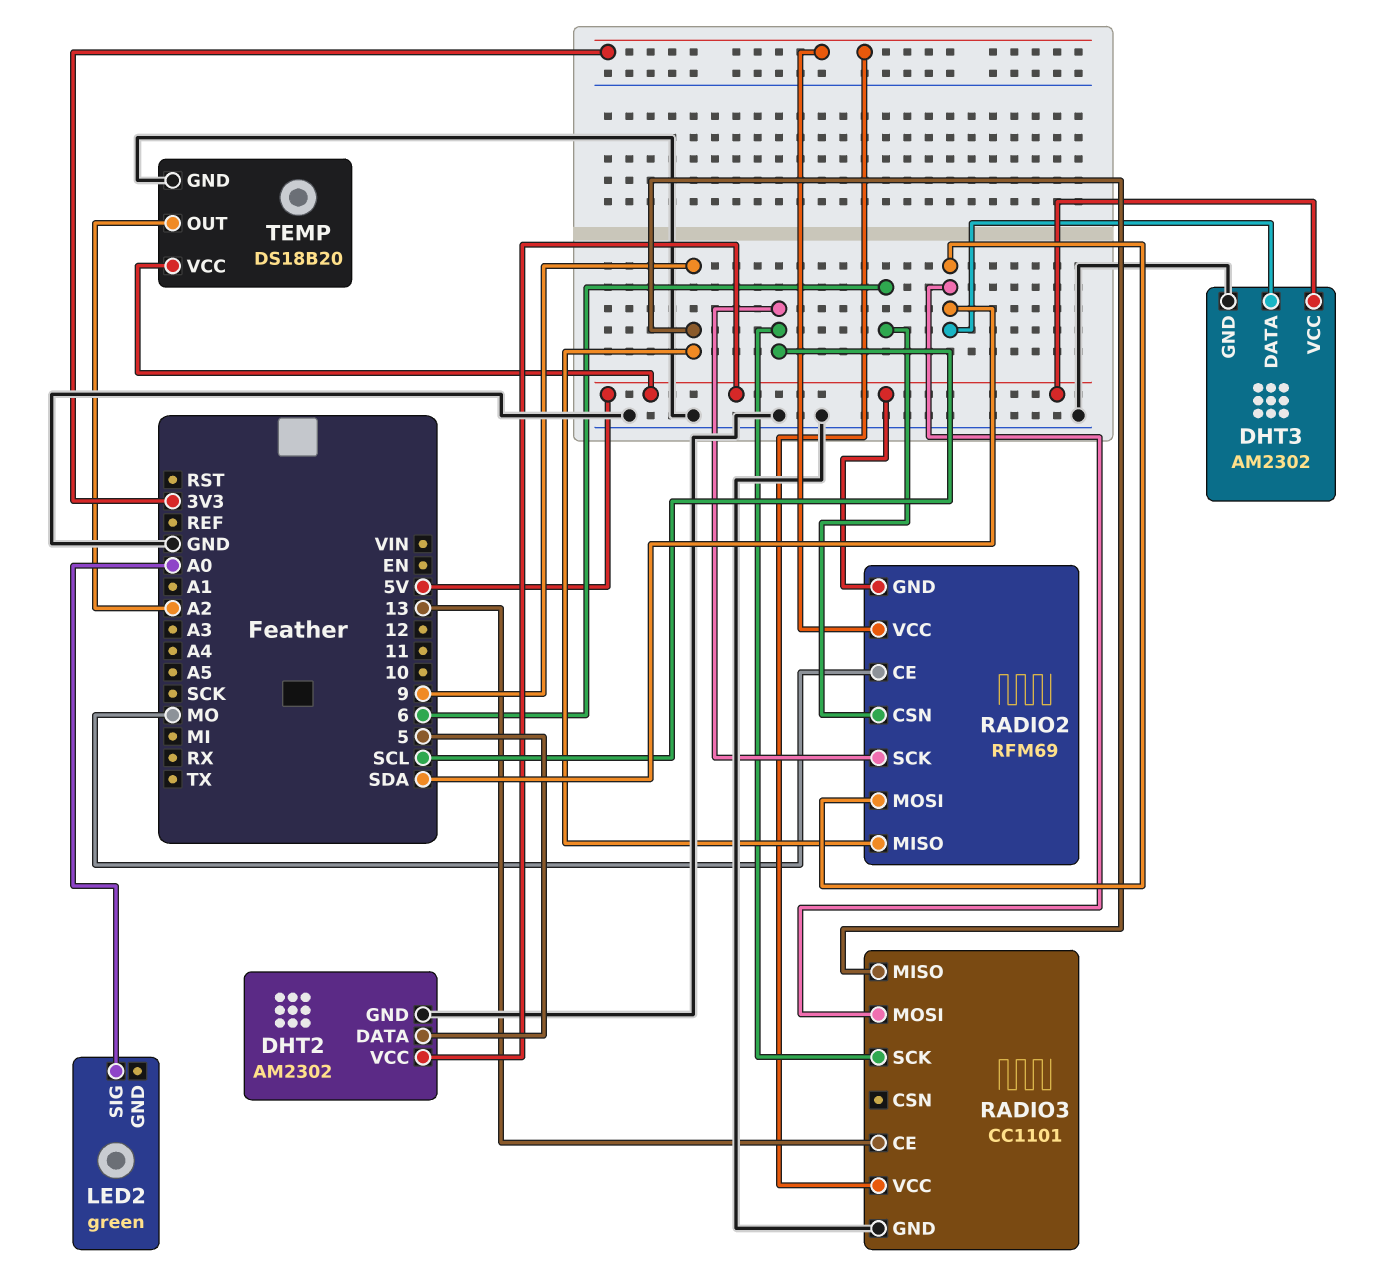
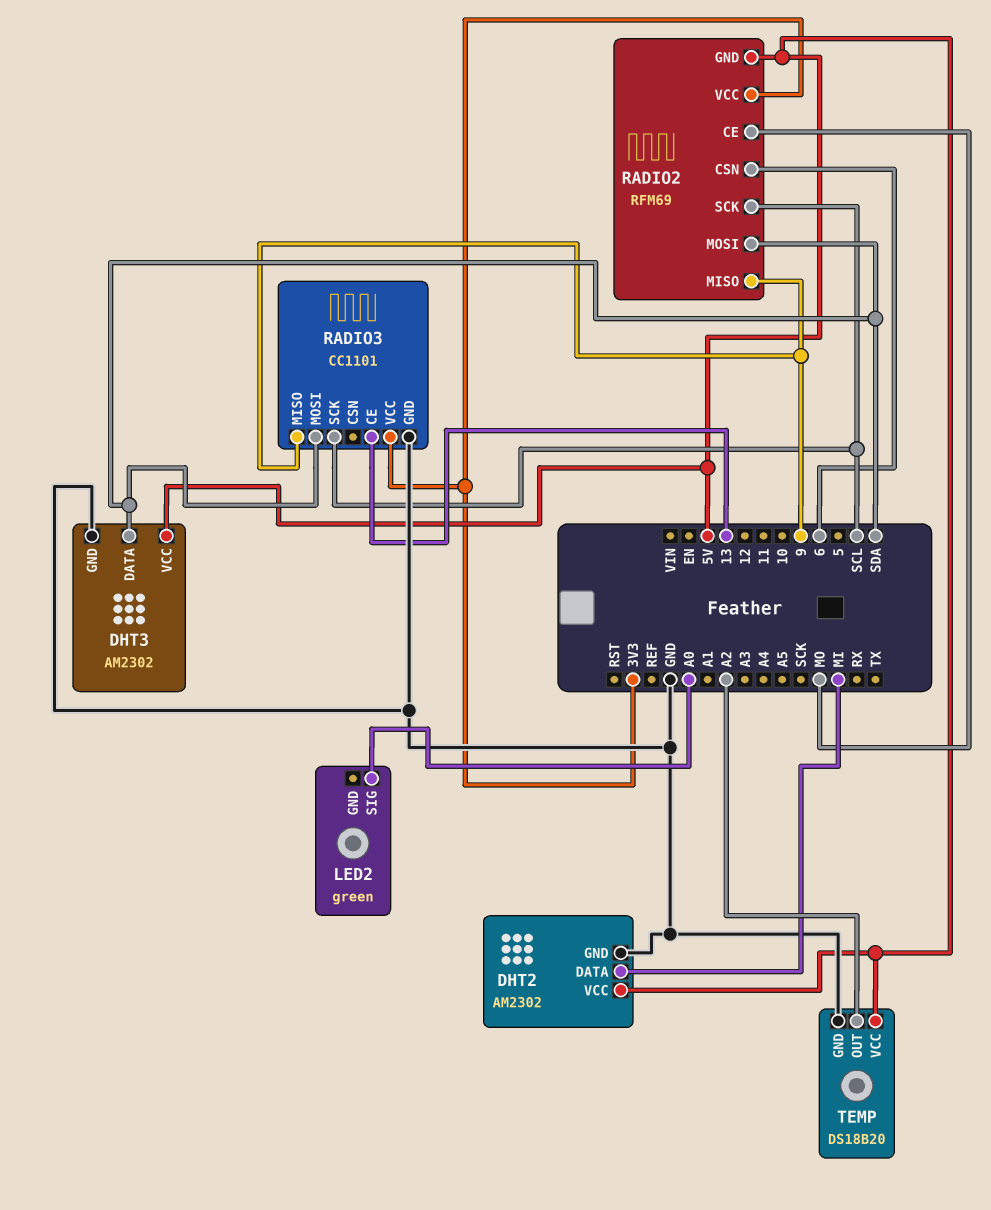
DHT2 pin DATA: 5 -> MI

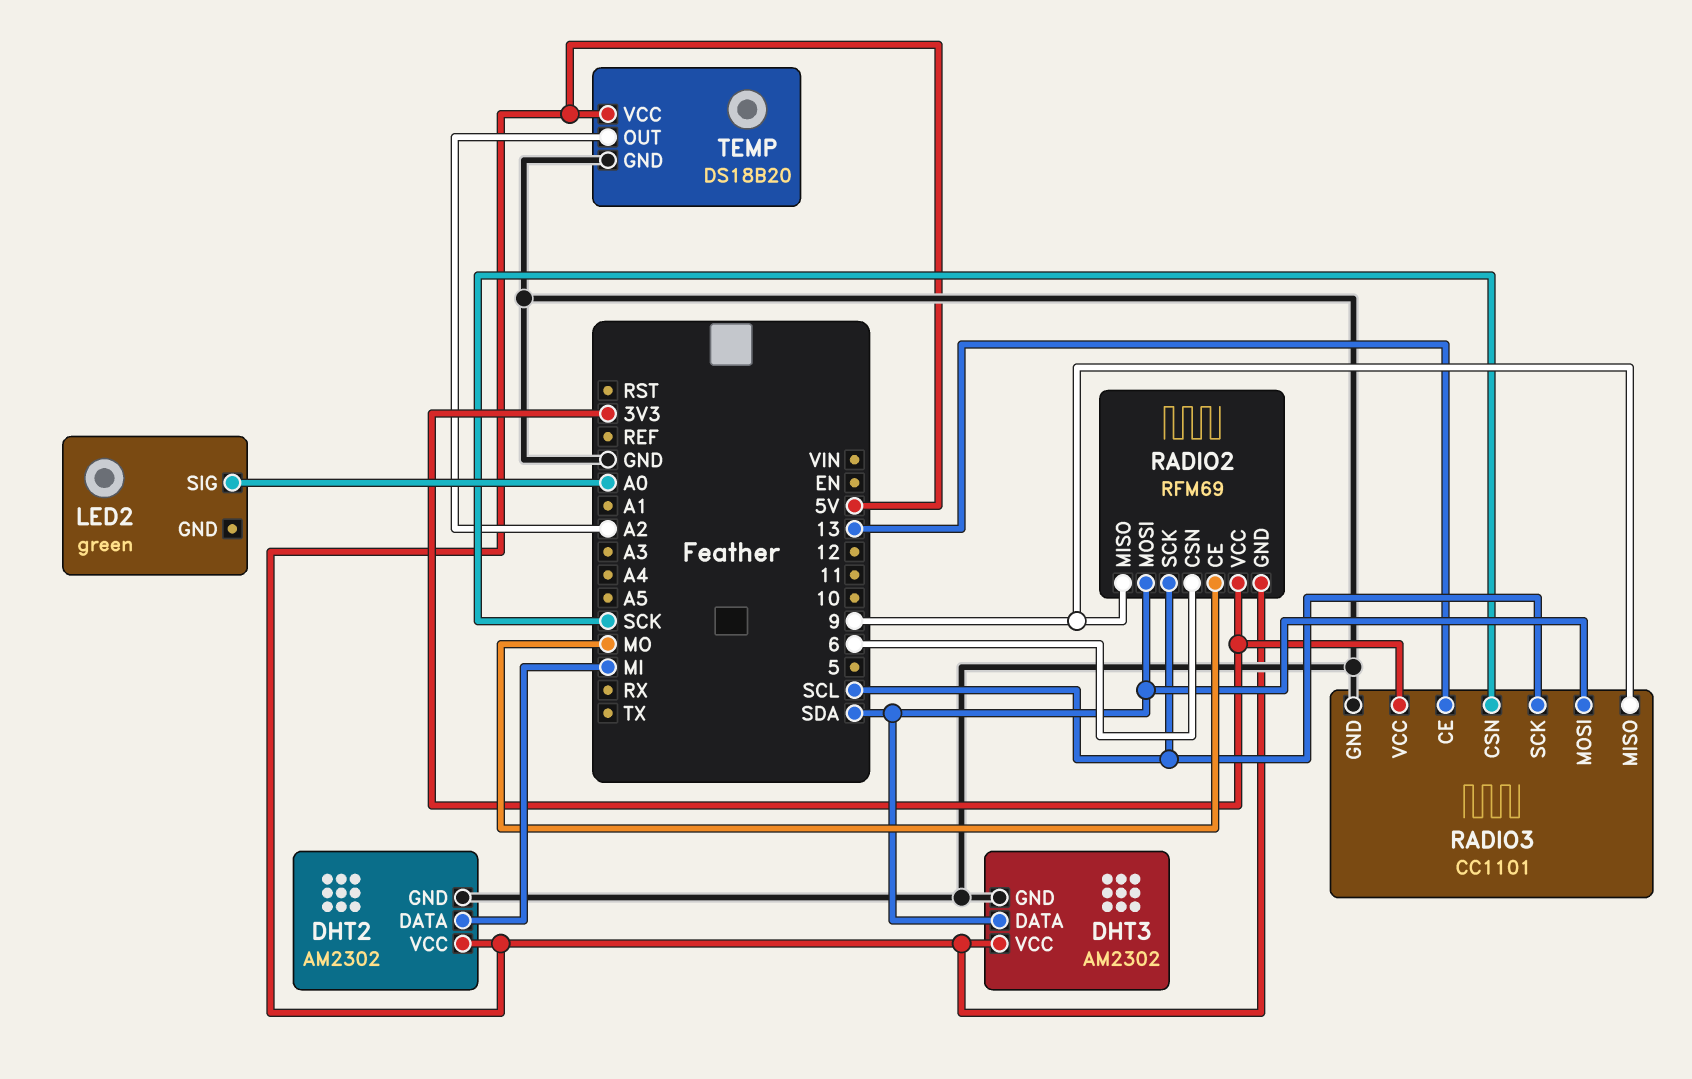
RADIO3 pin CSN: none -> SCK

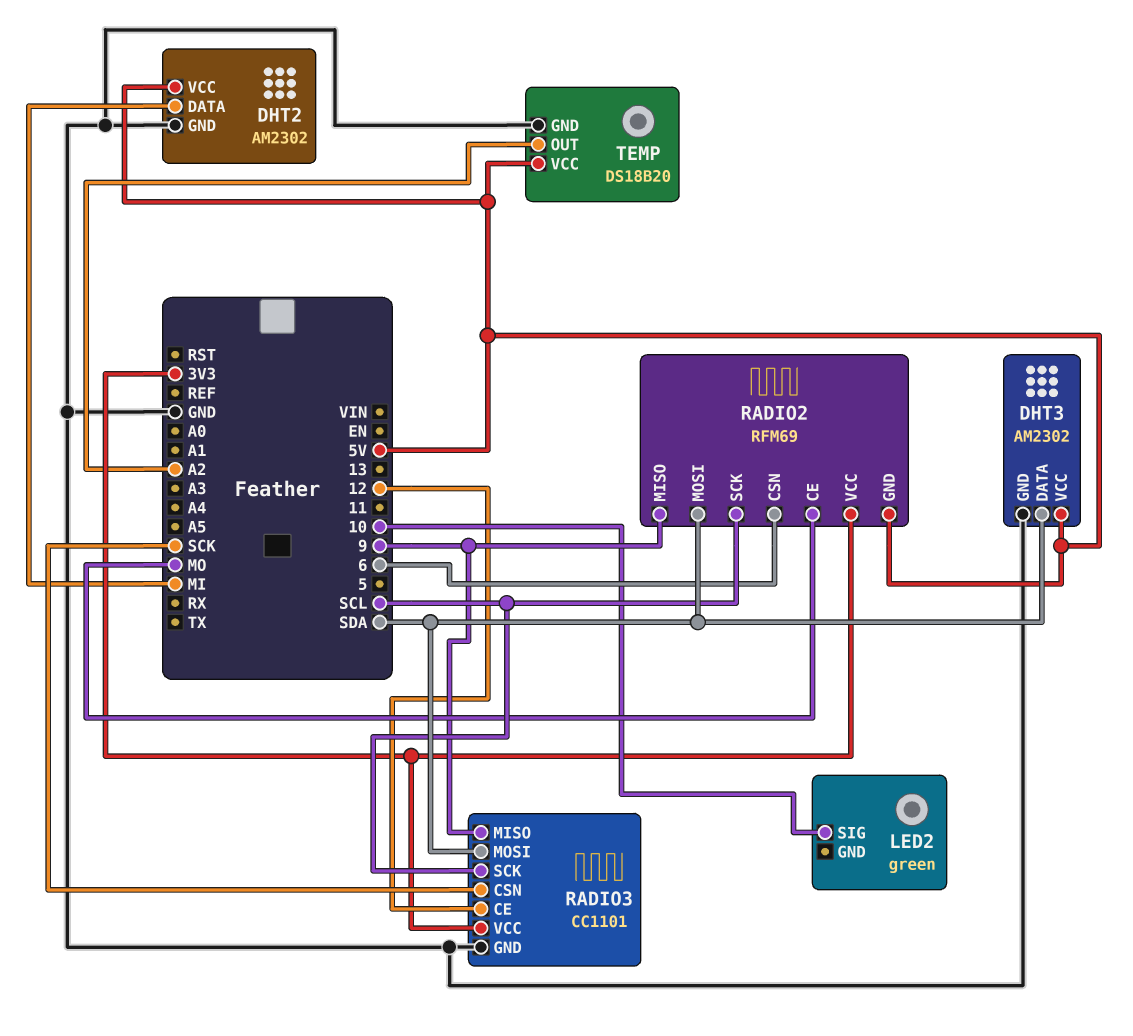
LED2 pin SIG: A0 -> 10
RADIO3 pin CE: 13 -> 12

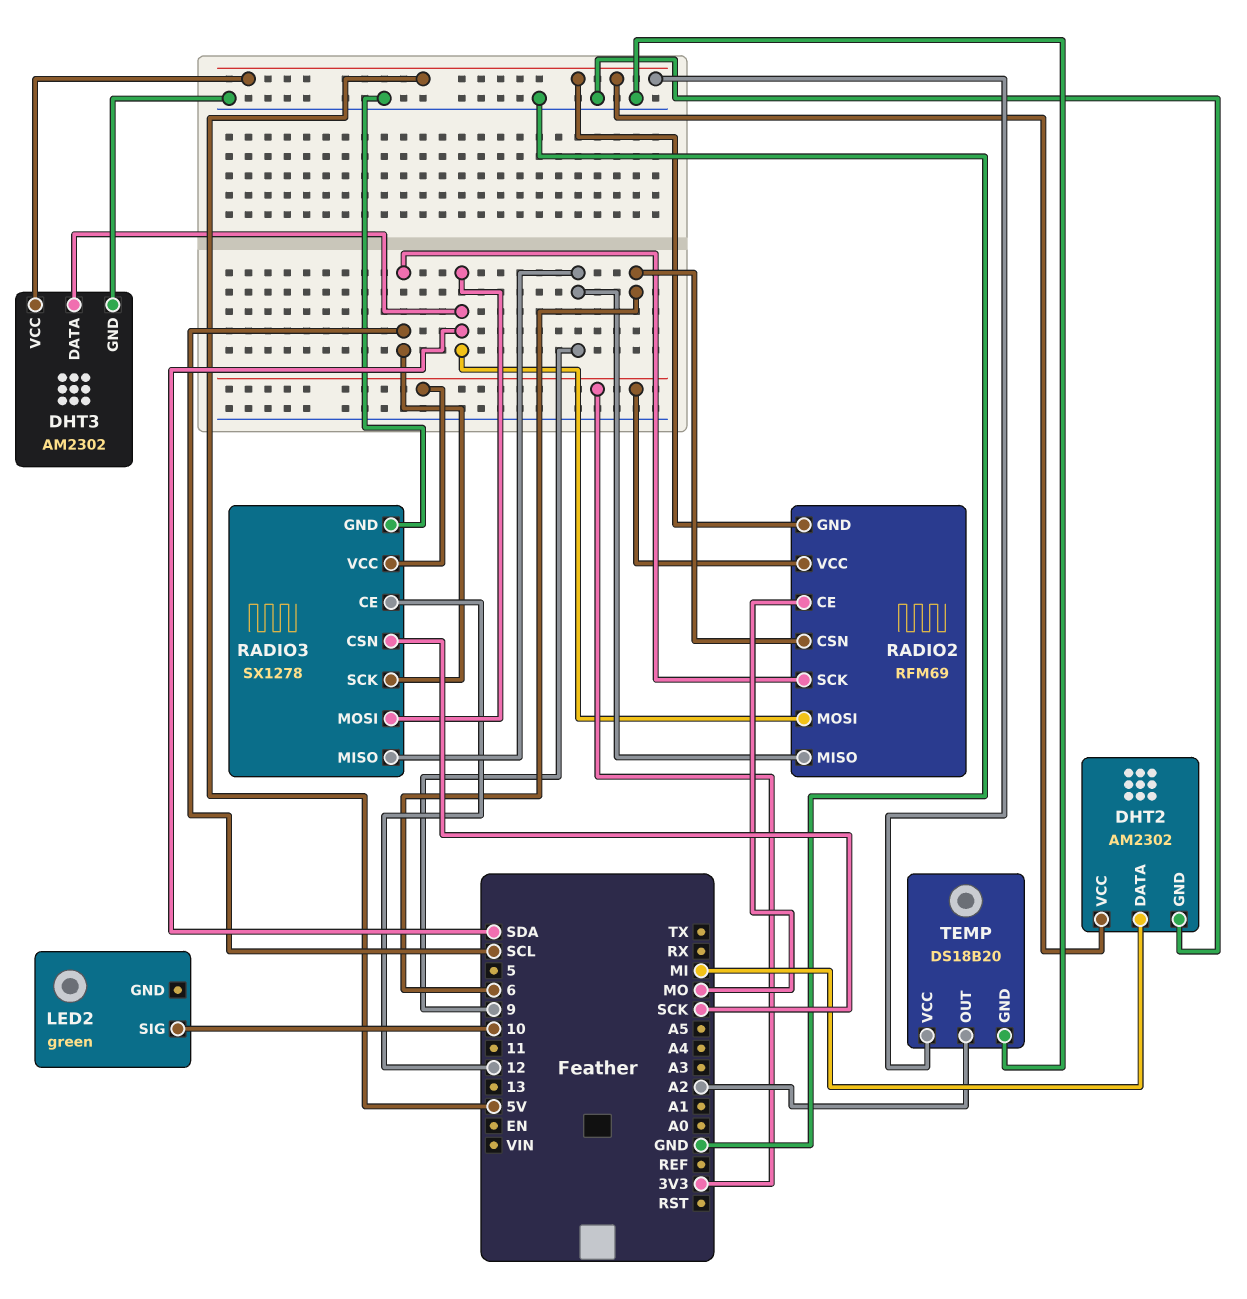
RADIO3: CC1101 -> SX1278

